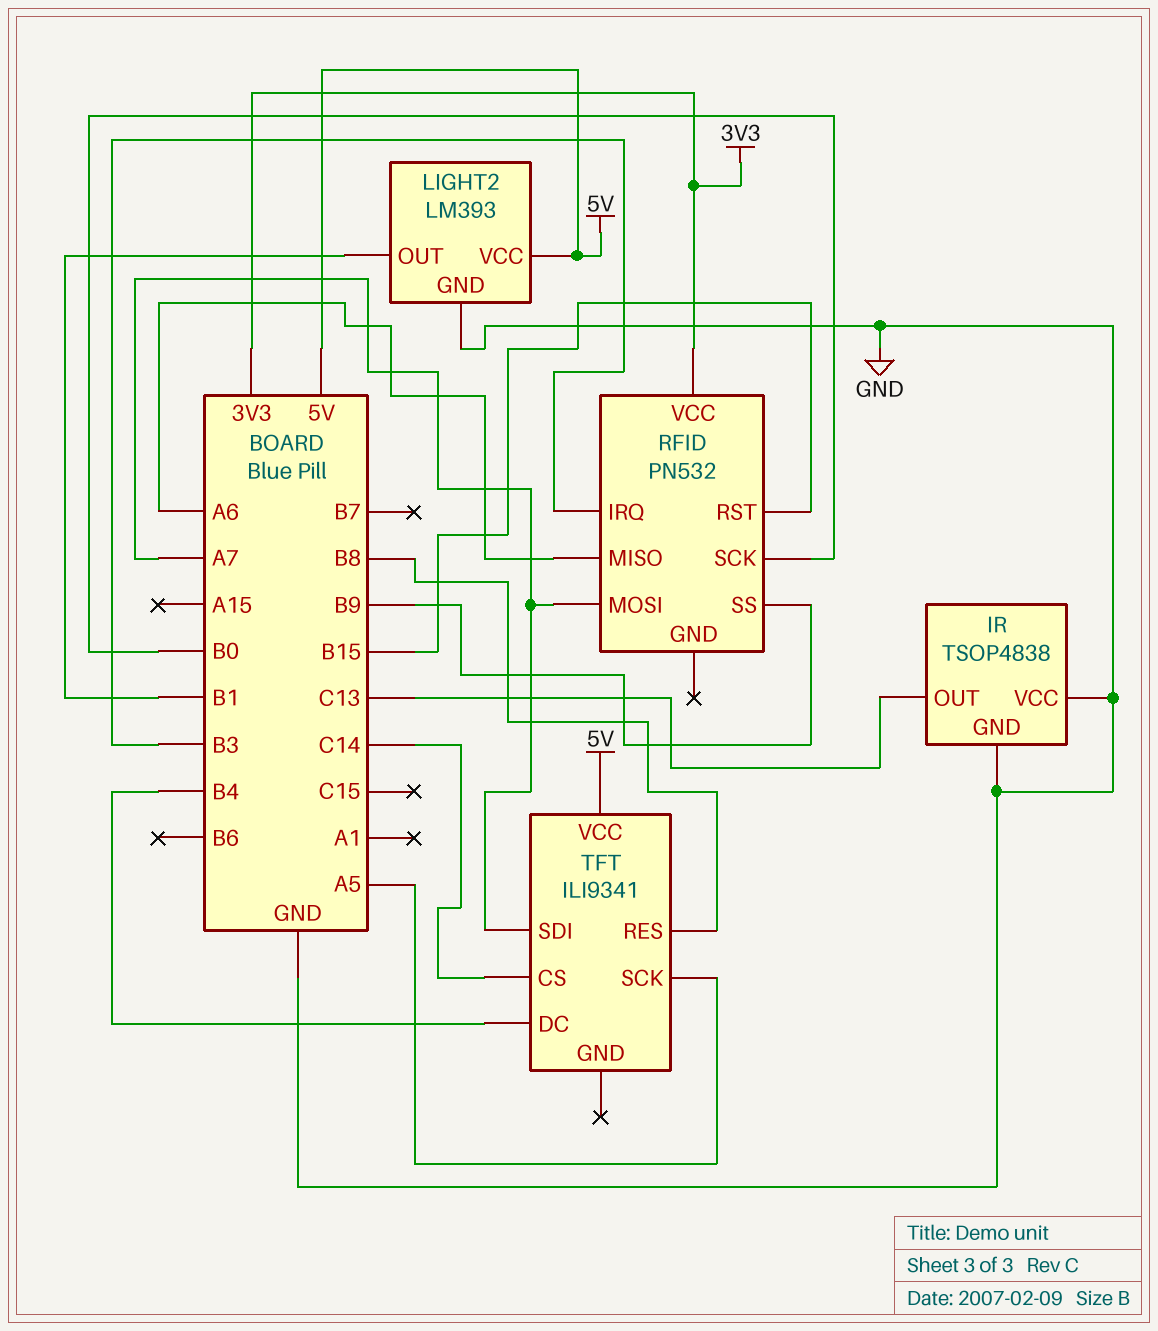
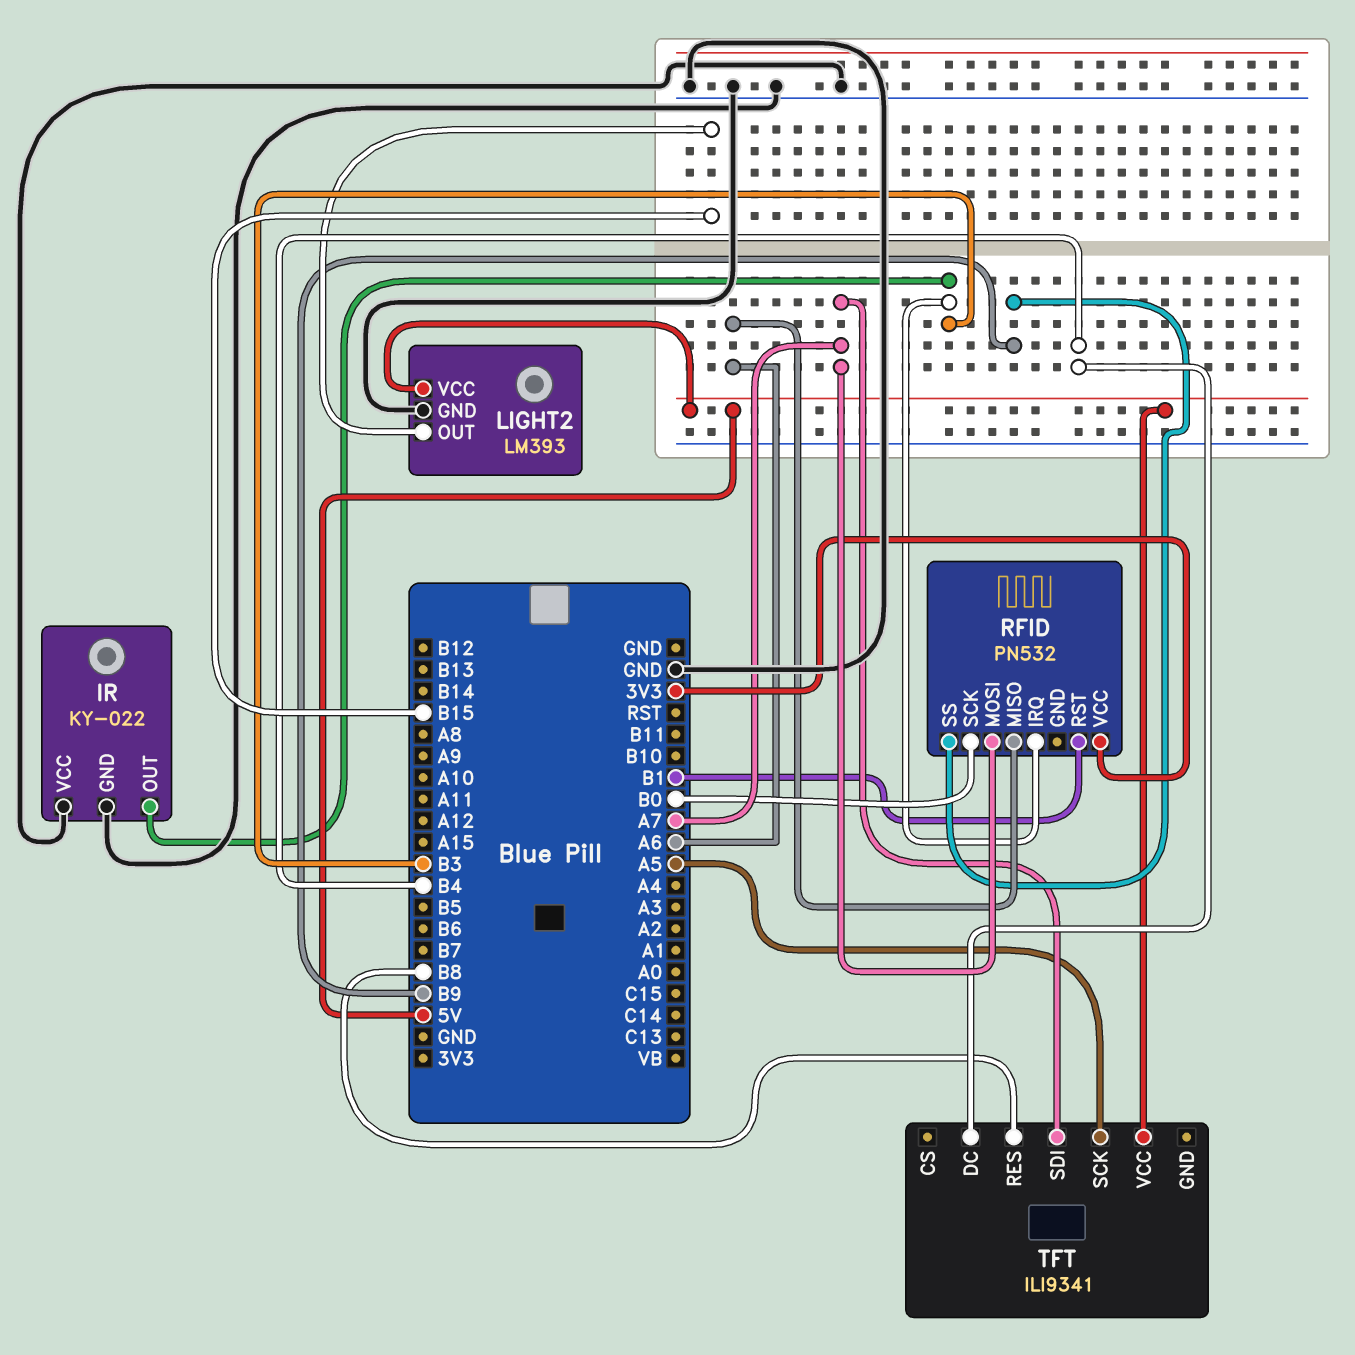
IR: TSOP4838 -> KY-022
IR pin OUT: C13 -> B3
LIGHT2 pin OUT: B1 -> B15
RFID pin RST: B15 -> B1
TFT pin CS: C14 -> none

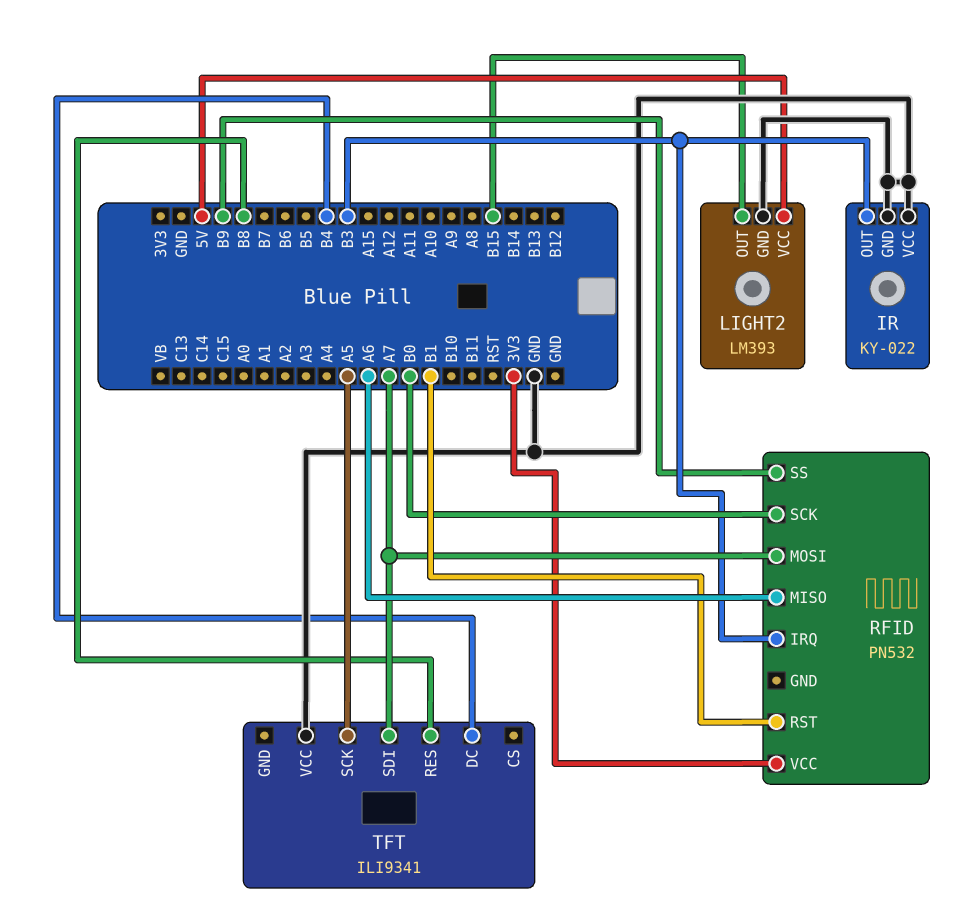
TFT pin VCC: 5V -> GND

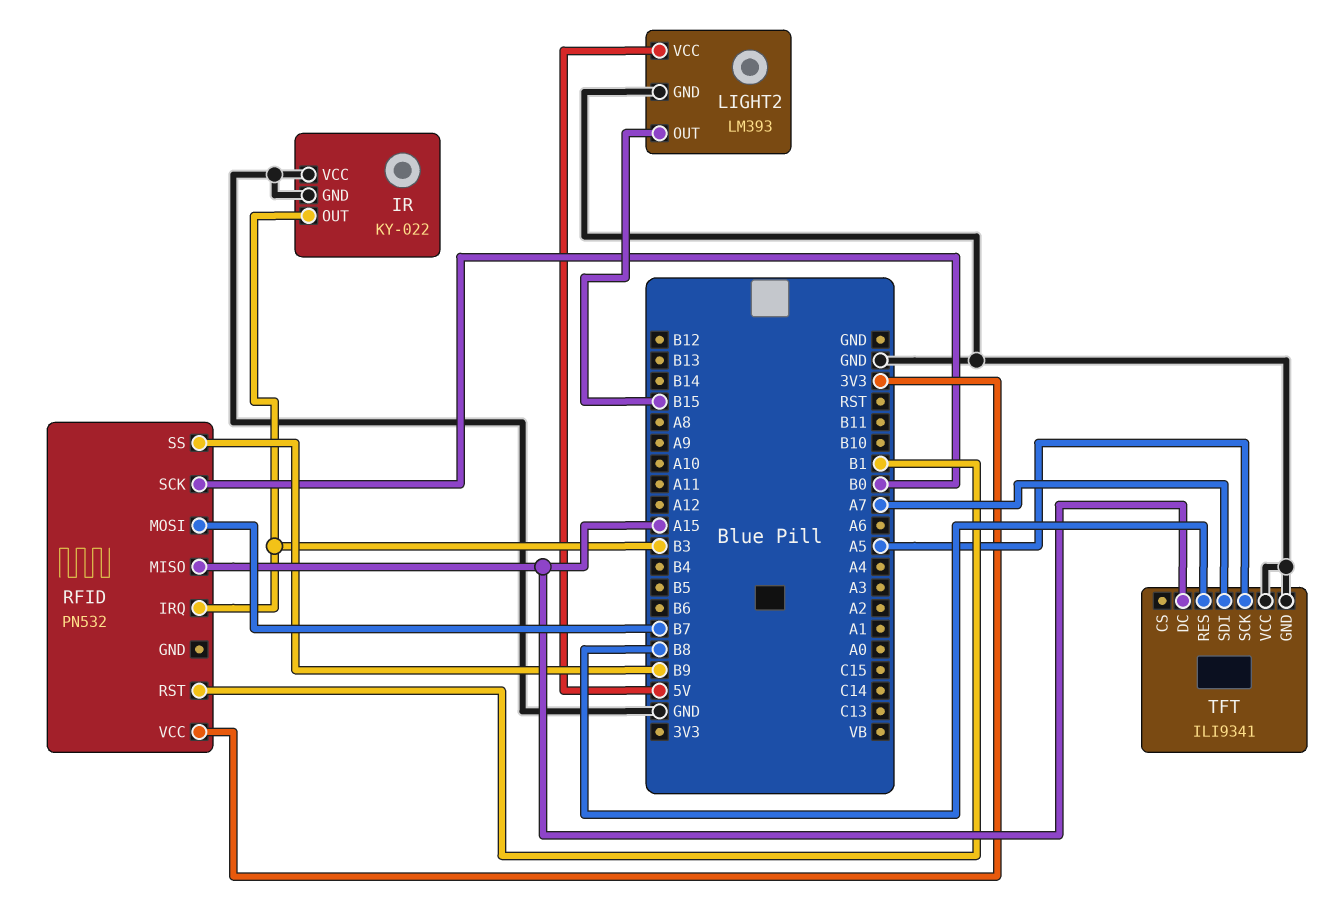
RFID pin MISO: A6 -> A15
RFID pin MOSI: A7 -> B7
TFT pin DC: B4 -> A15
TFT pin GND: none -> GND

